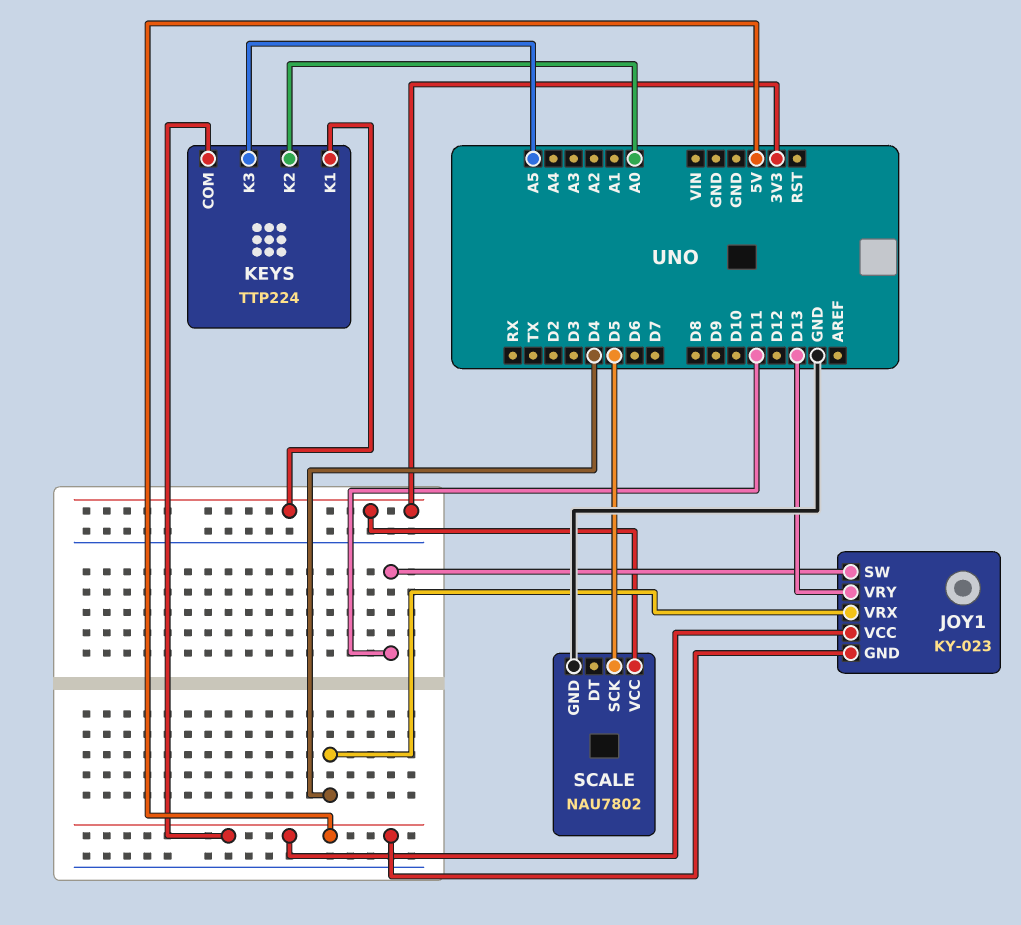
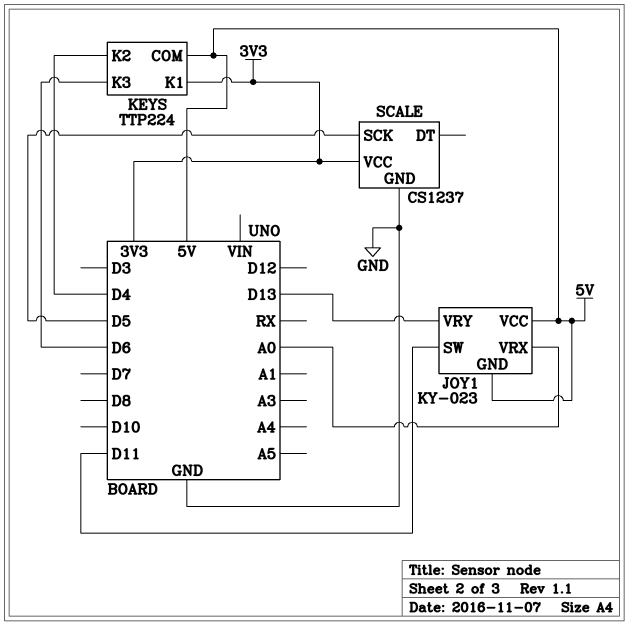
JOY1 pin VRX: D4 -> A0
KEYS pin K2: A0 -> D4
KEYS pin K3: A5 -> D6
SCALE: NAU7802 -> CS1237

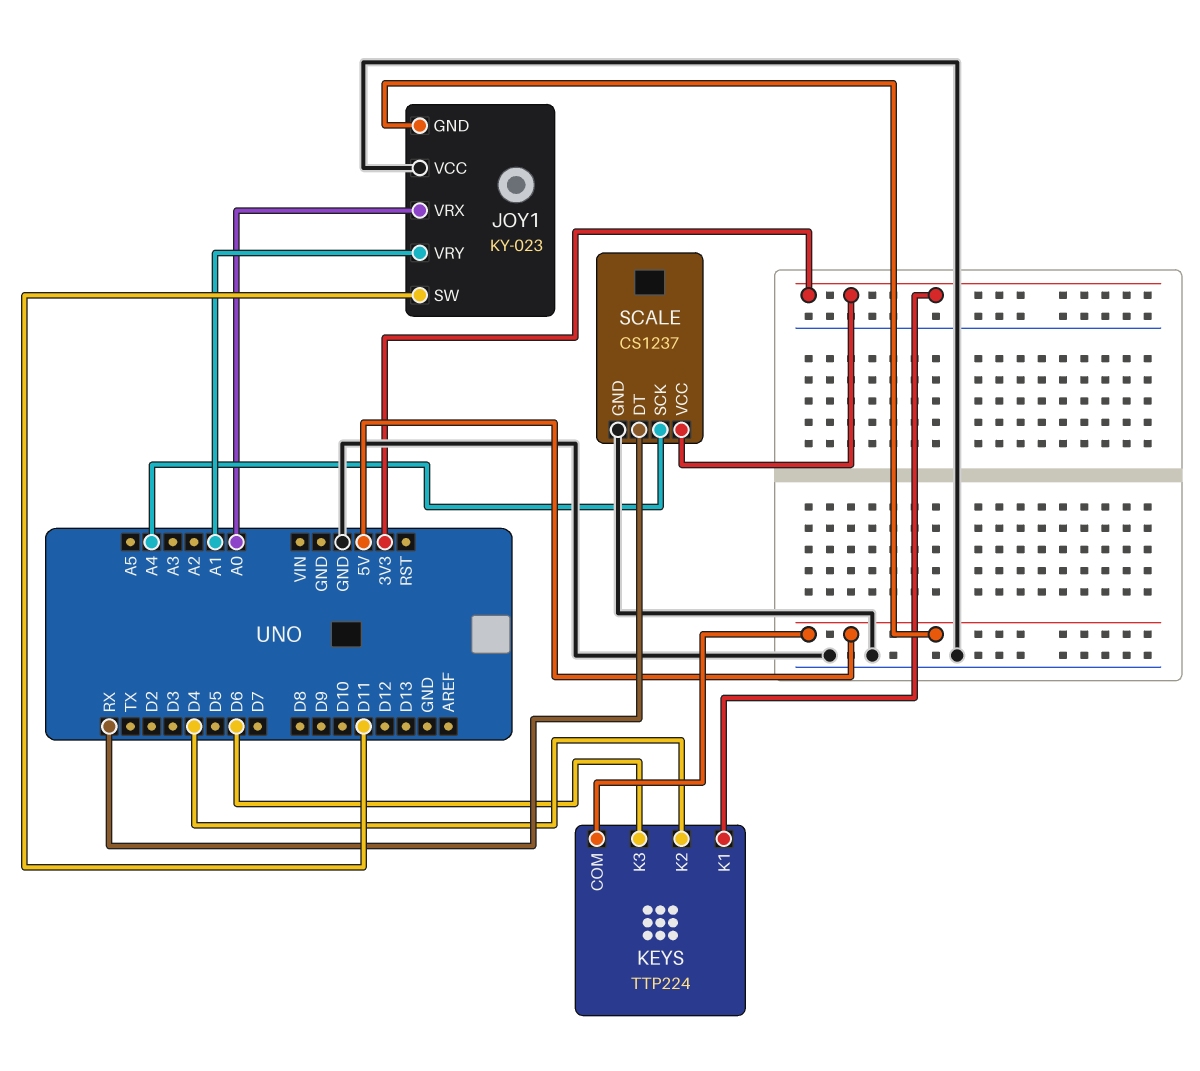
JOY1 pin VCC: 5V -> GND
JOY1 pin VRY: D13 -> A1
SCALE pin DT: none -> RX
SCALE pin SCK: D5 -> A4

